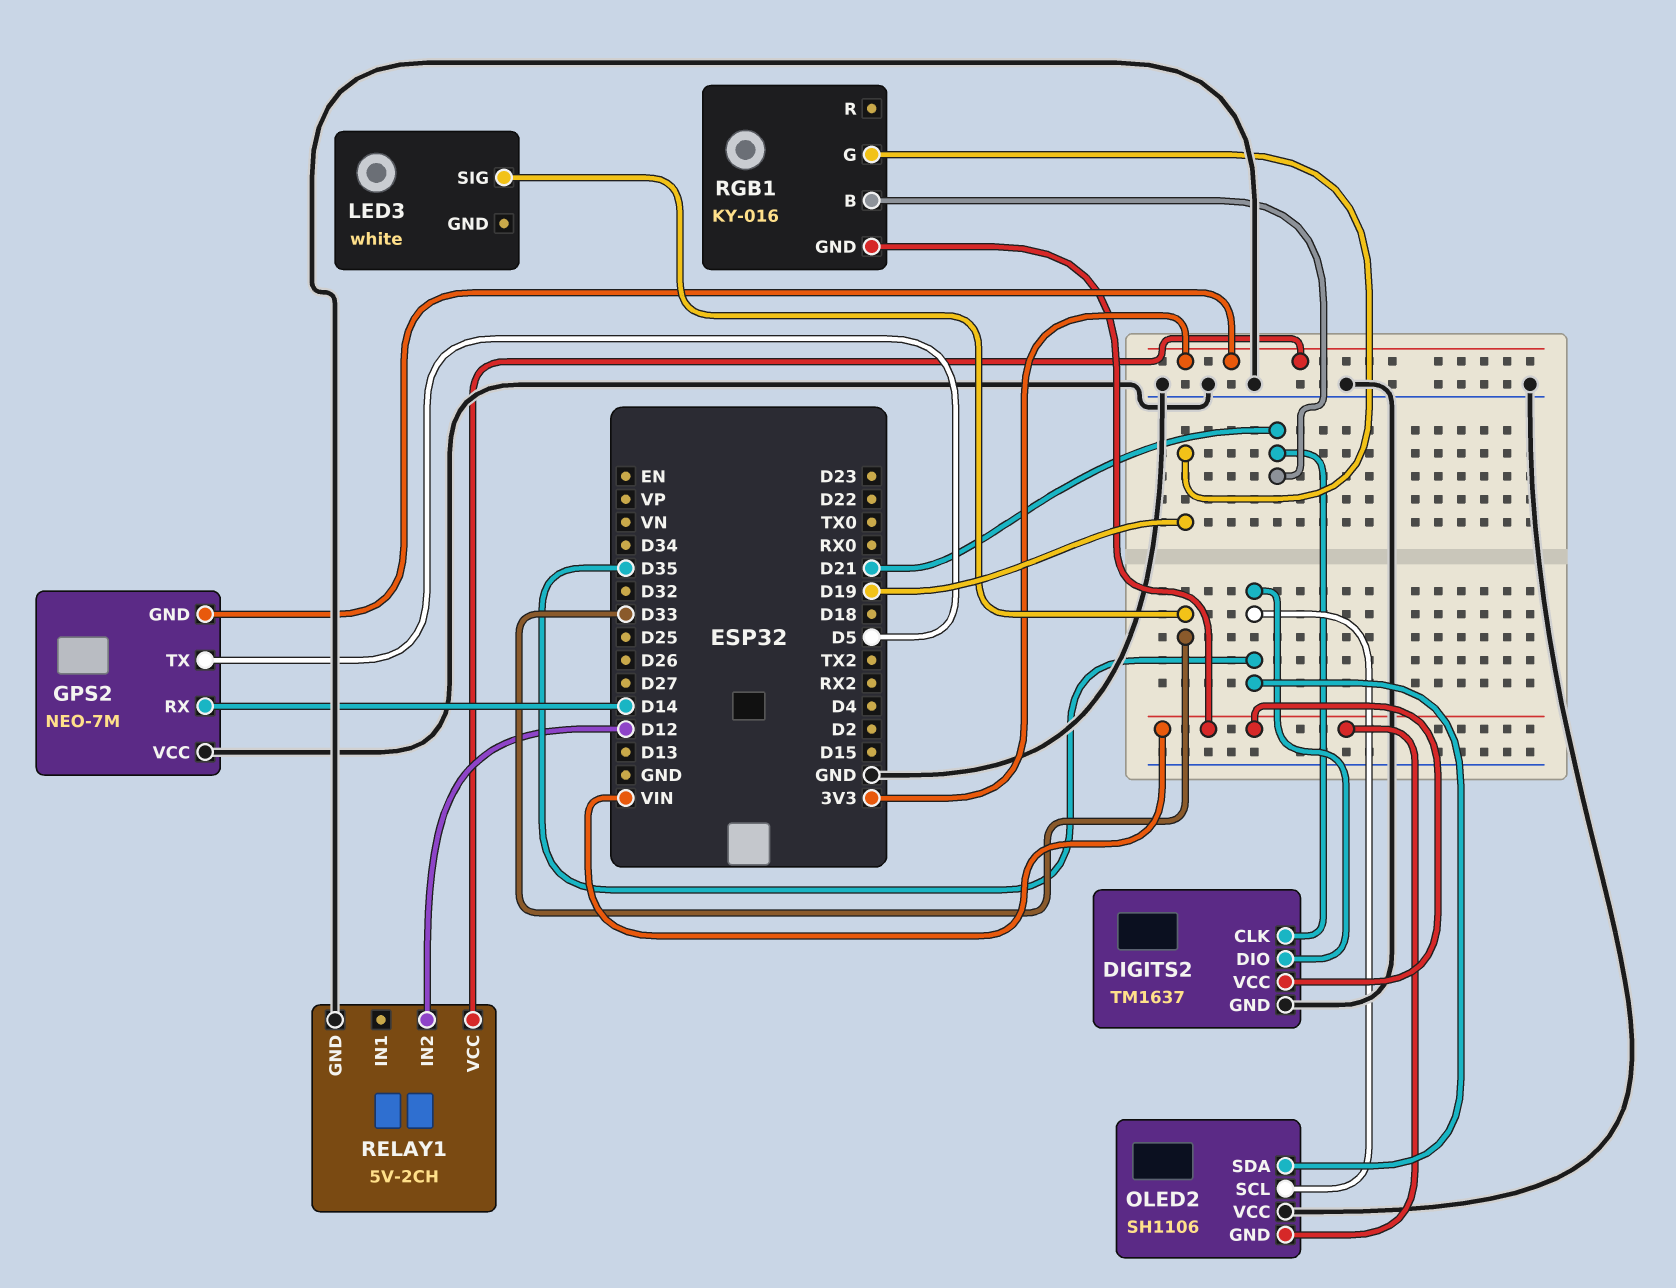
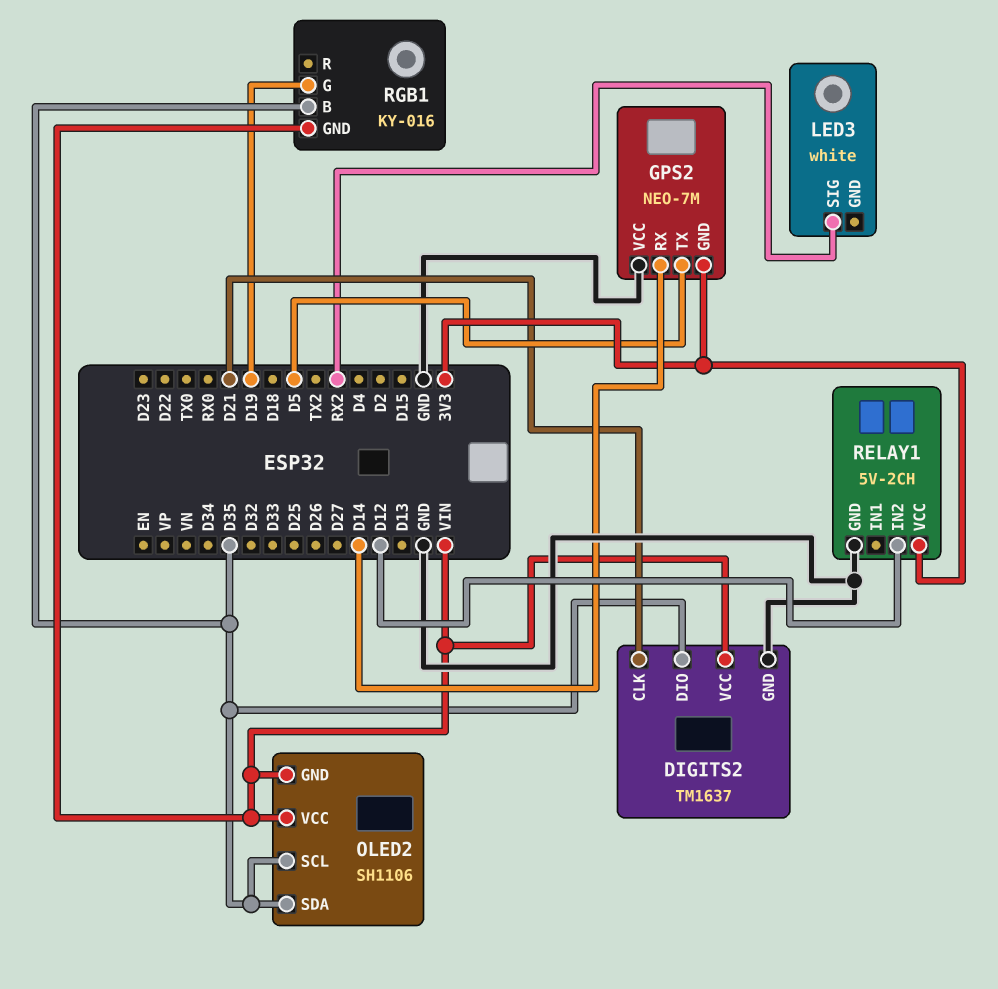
LED3 pin SIG: D33 -> RX2
OLED2 pin VCC: GND -> VIN
RGB1 pin B: D21 -> D35

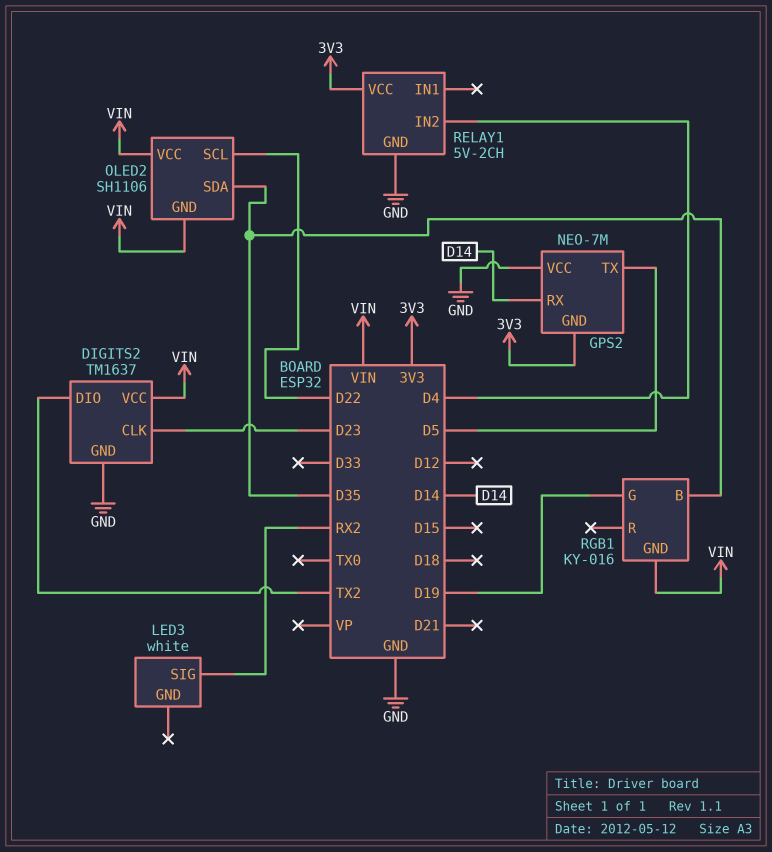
DIGITS2 pin CLK: D21 -> D23
DIGITS2 pin DIO: D35 -> TX2
OLED2 pin SCL: D35 -> D22
RELAY1 pin IN2: D12 -> D4

